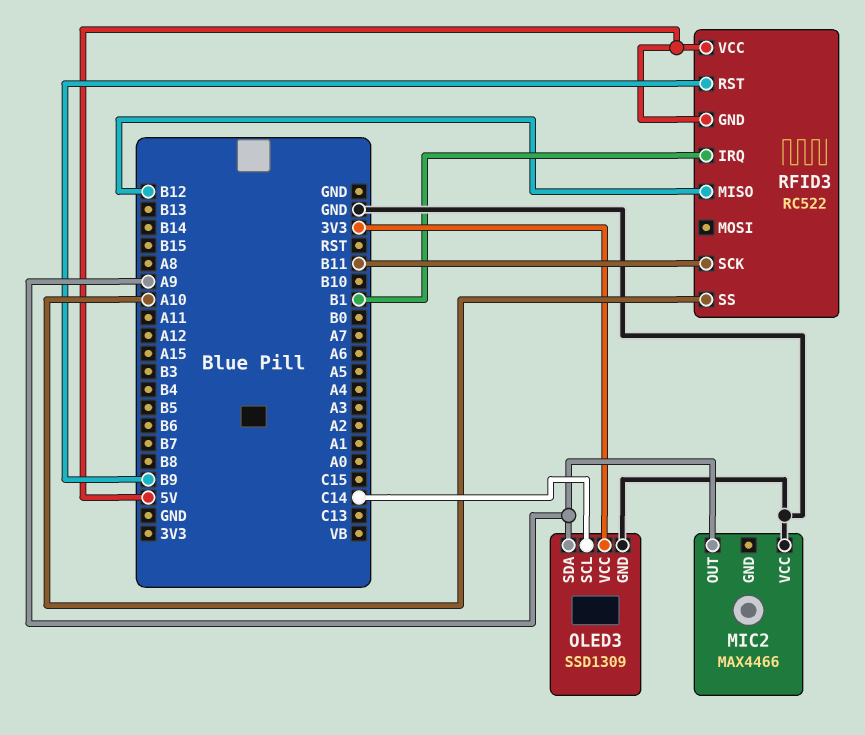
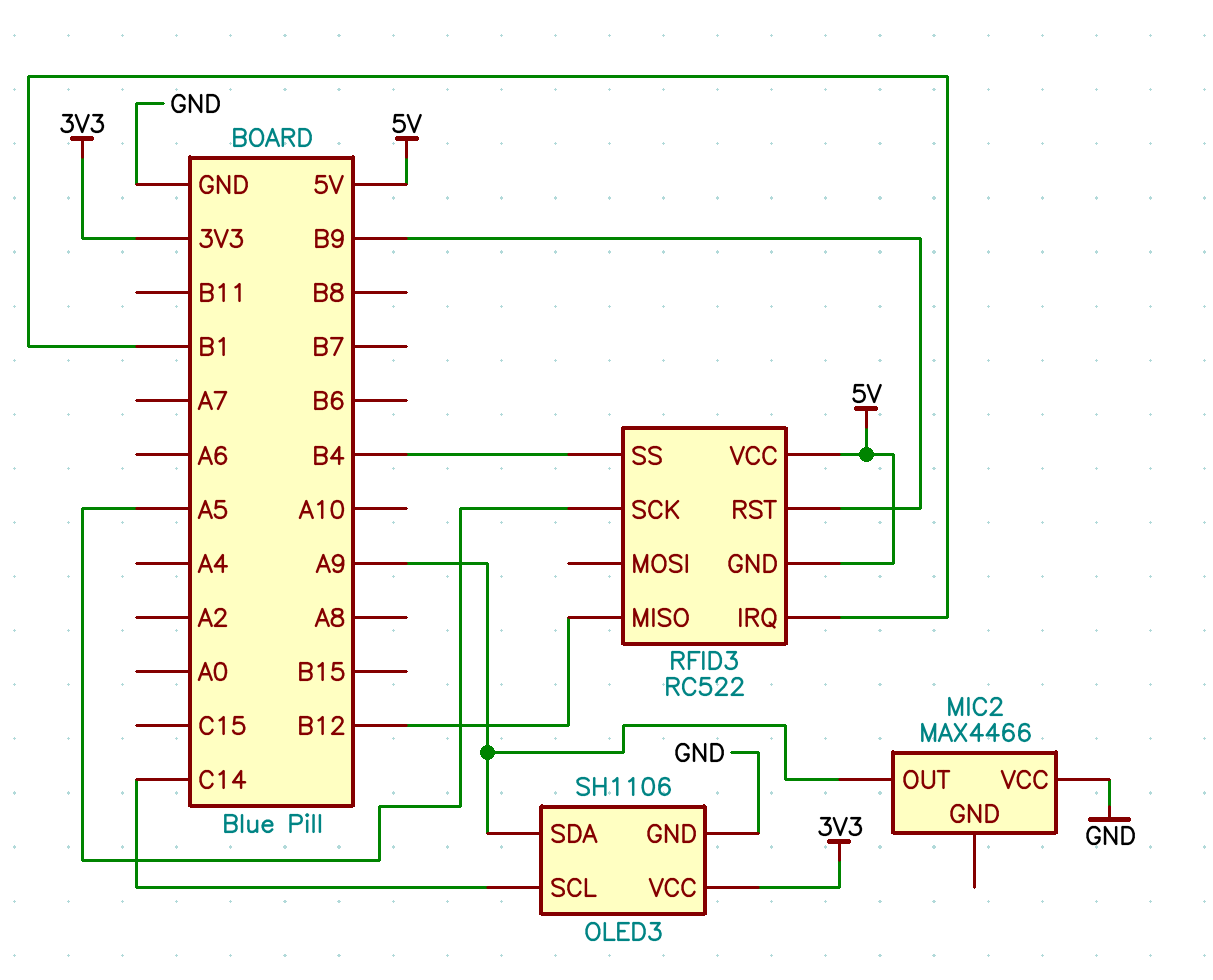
OLED3: SSD1309 -> SH1106
RFID3 pin SCK: B11 -> A5
RFID3 pin SS: A10 -> B4

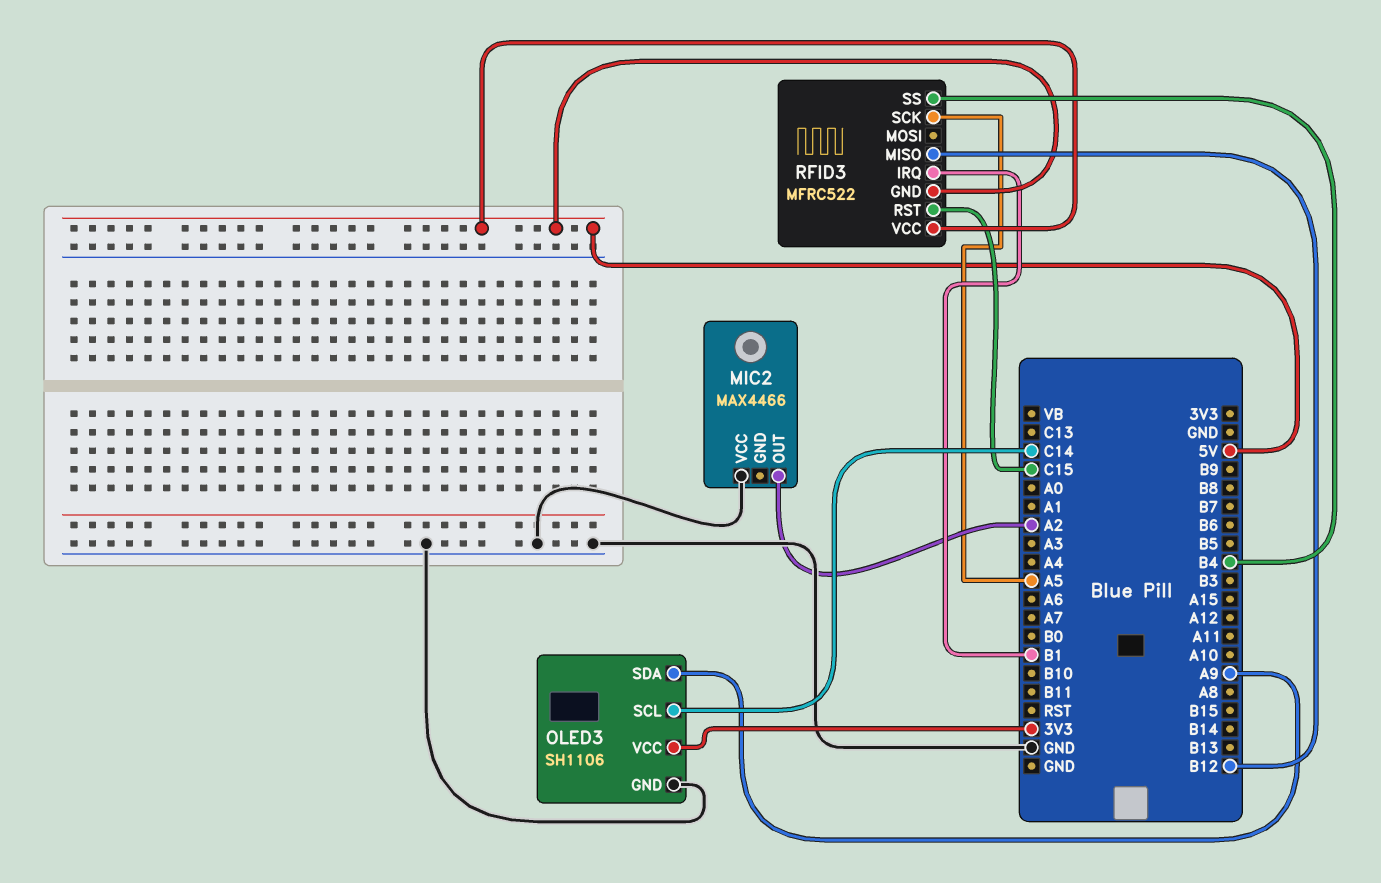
MIC2 pin OUT: A9 -> A2
RFID3: RC522 -> MFRC522
RFID3 pin RST: B9 -> C15

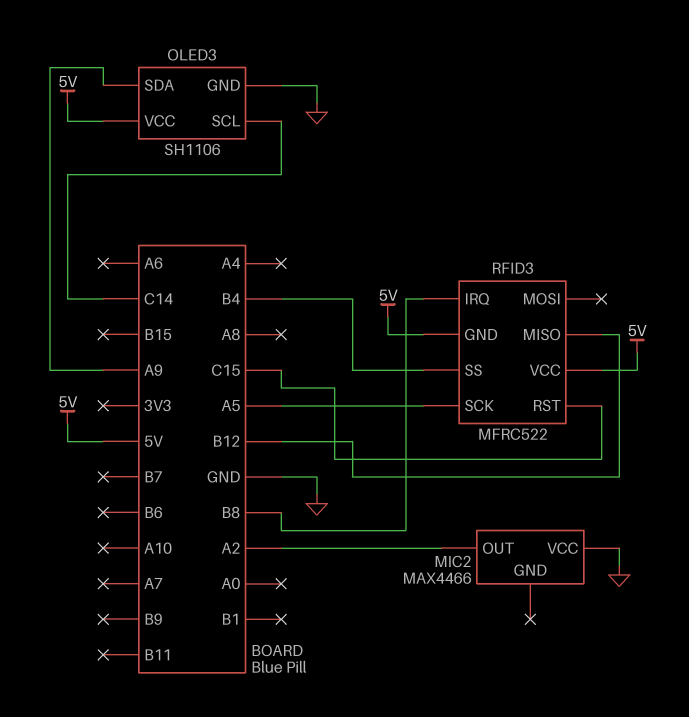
OLED3 pin VCC: 3V3 -> 5V
RFID3 pin IRQ: B1 -> B8

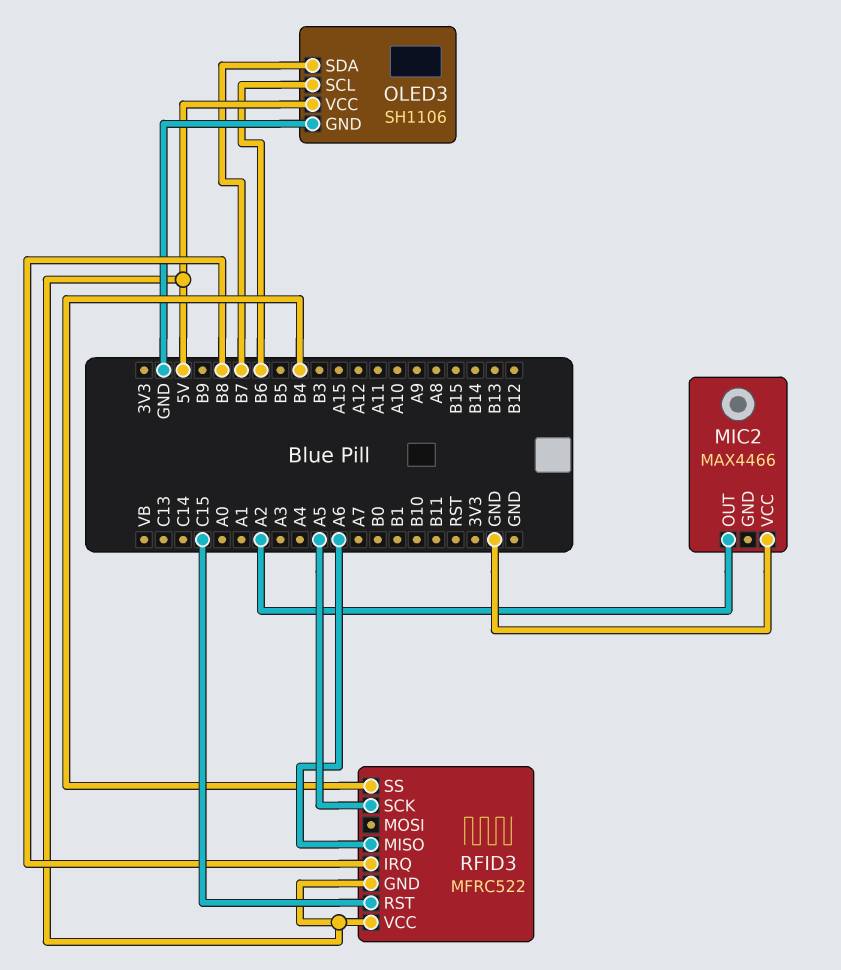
OLED3 pin SCL: C14 -> B6
OLED3 pin SDA: A9 -> B7
RFID3 pin MISO: B12 -> A6

